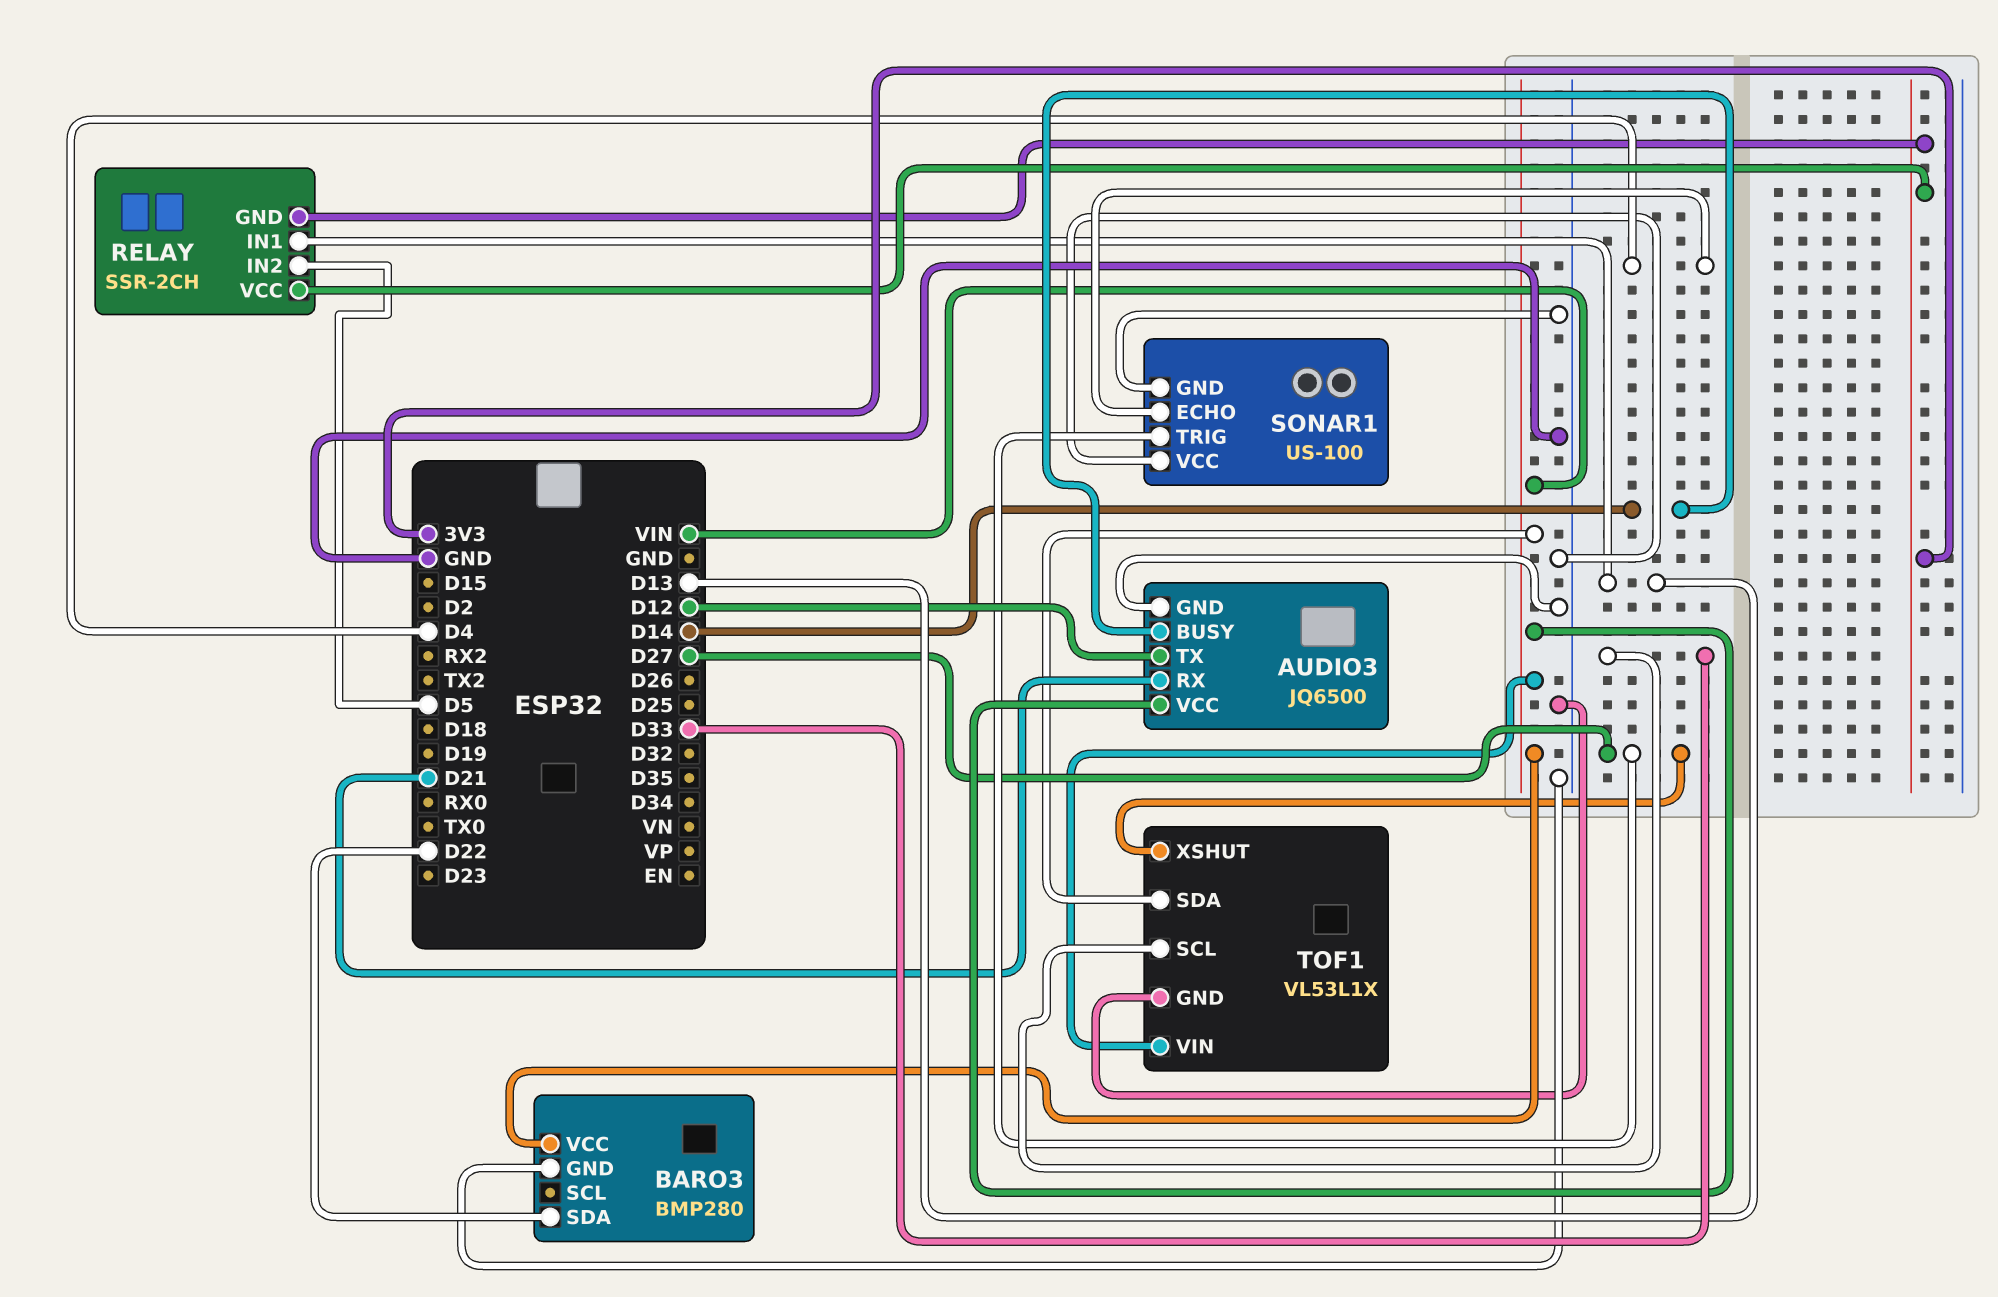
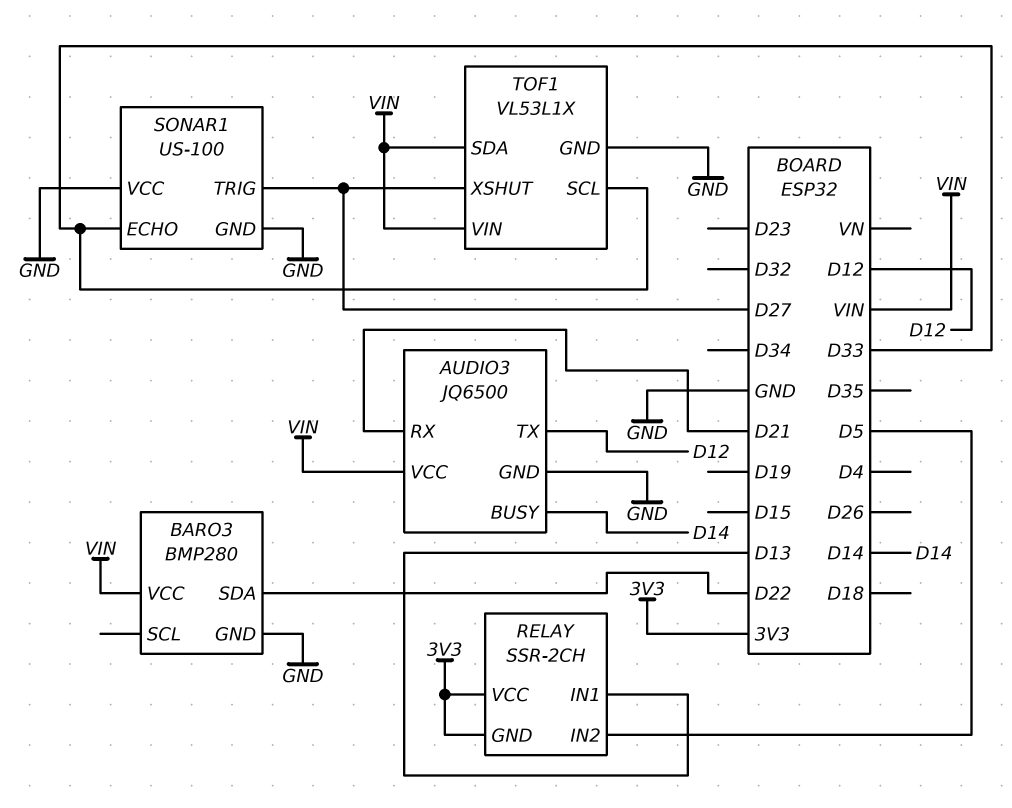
SONAR1 pin ECHO: D4 -> D33

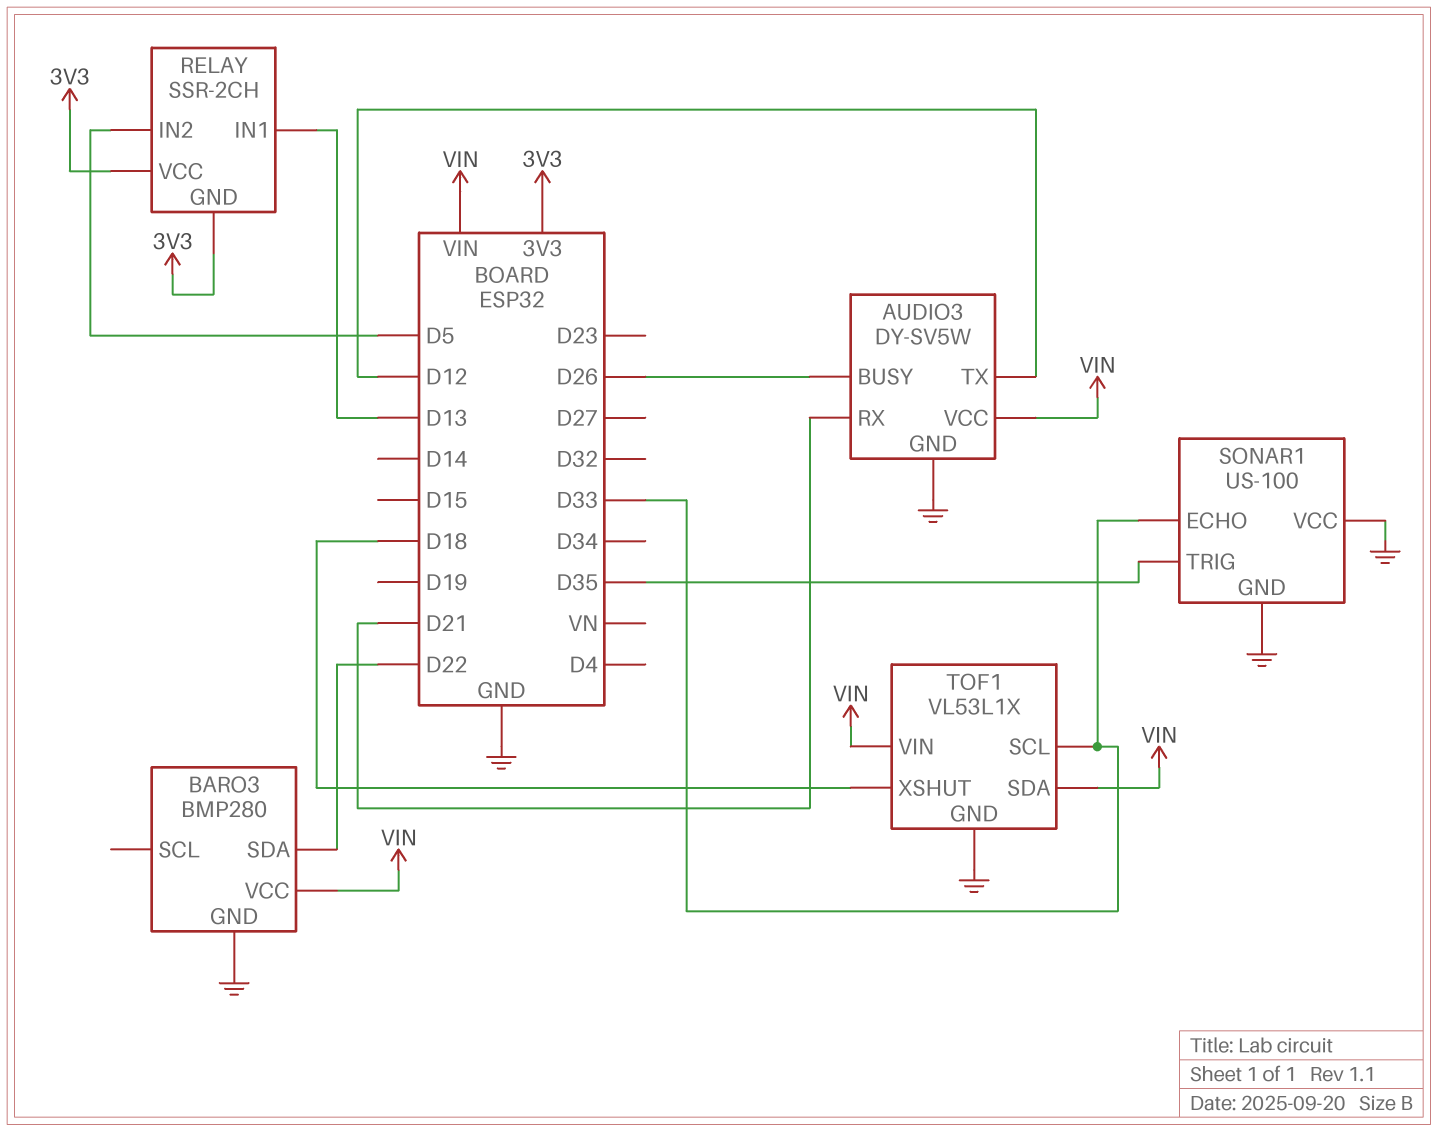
AUDIO3: JQ6500 -> DY-SV5W
AUDIO3 pin BUSY: D14 -> D26
SONAR1 pin TRIG: D27 -> D35
TOF1 pin XSHUT: D27 -> D18

